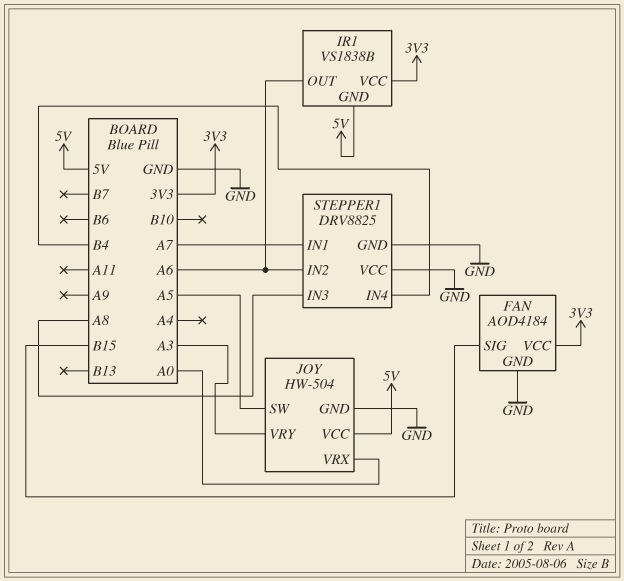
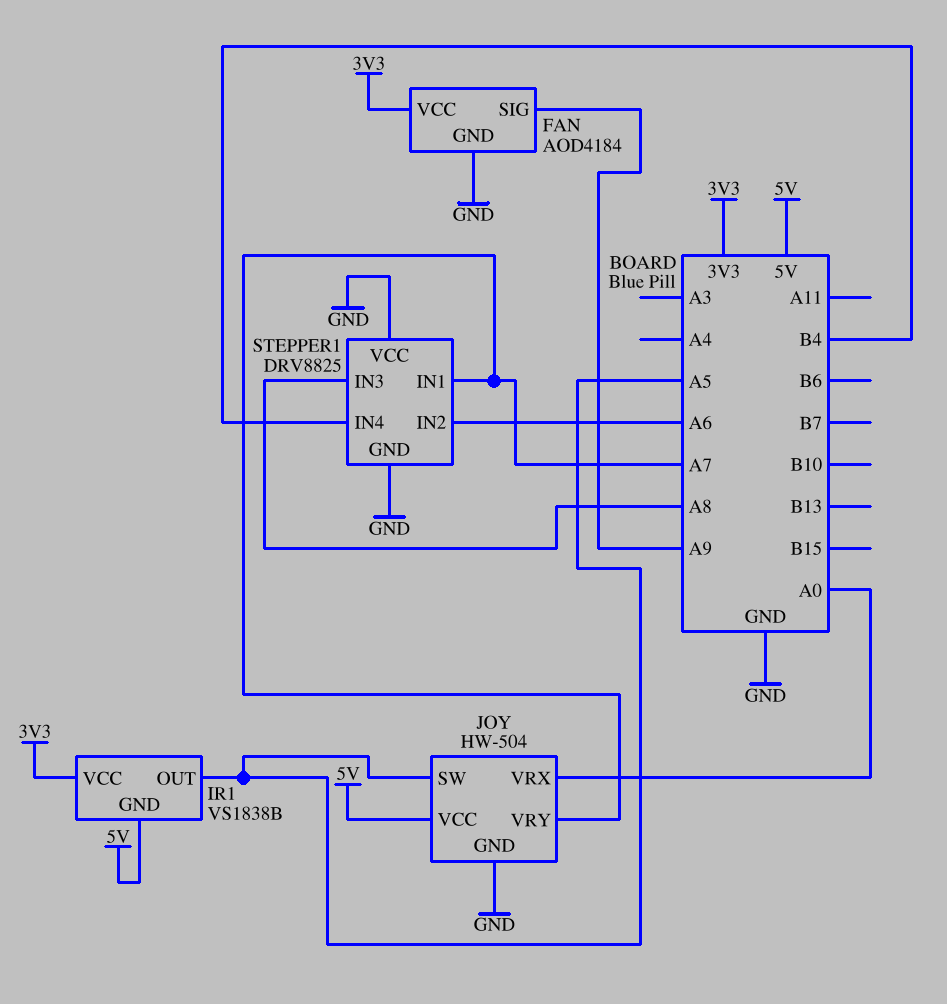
FAN pin SIG: B15 -> A9
IR1 pin OUT: A6 -> A5
JOY pin VRY: A3 -> A7

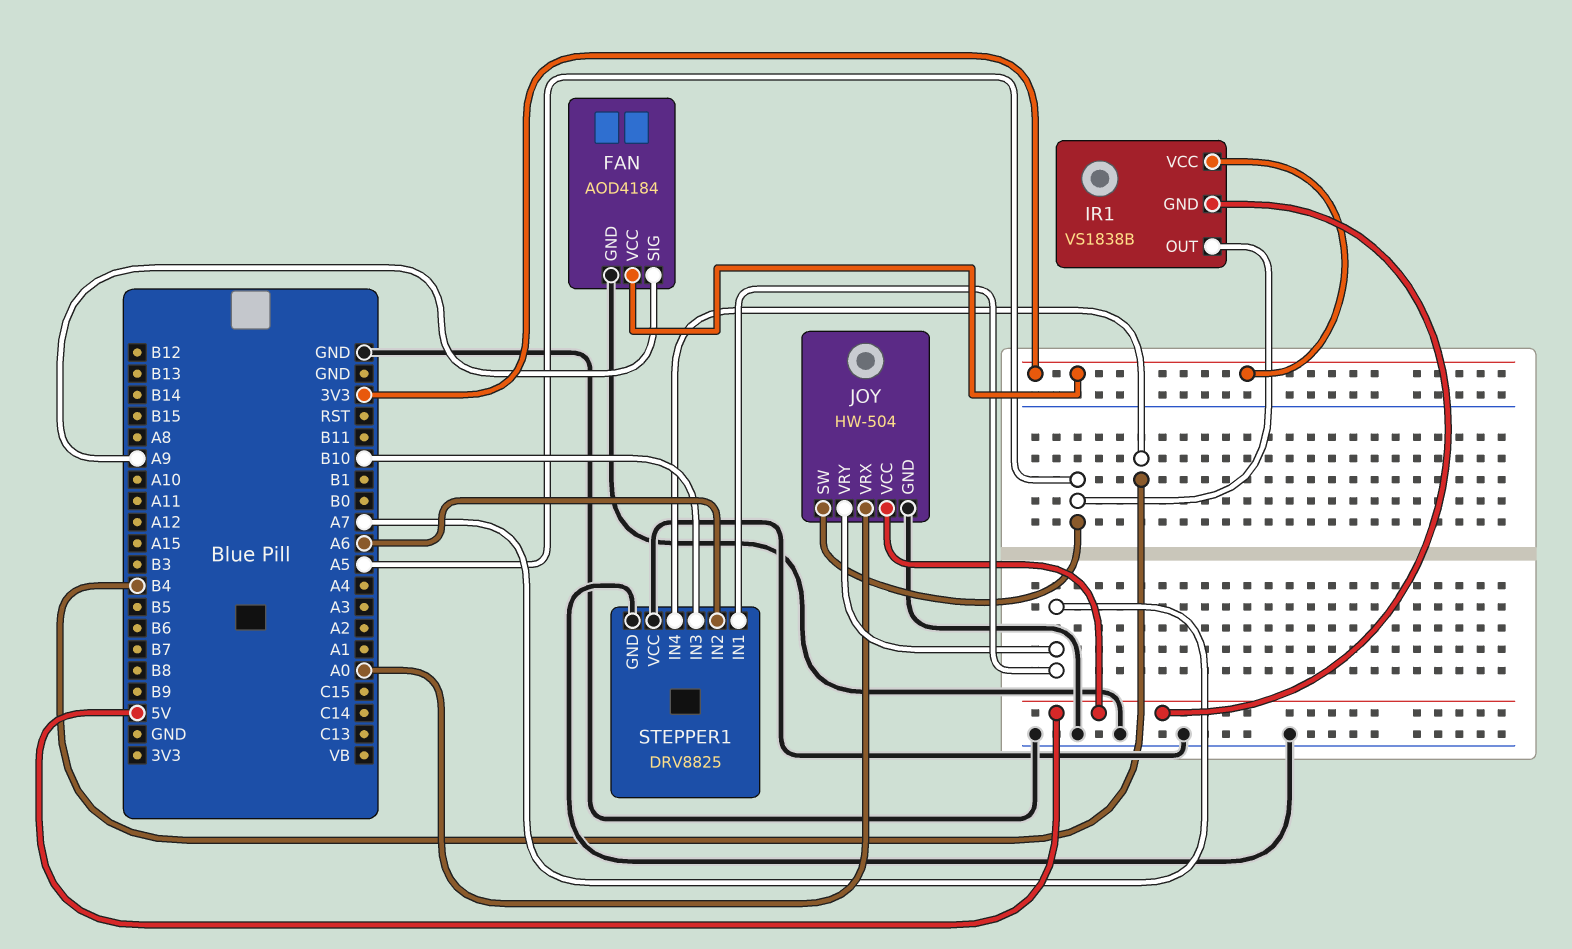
STEPPER1 pin IN3: A8 -> B10

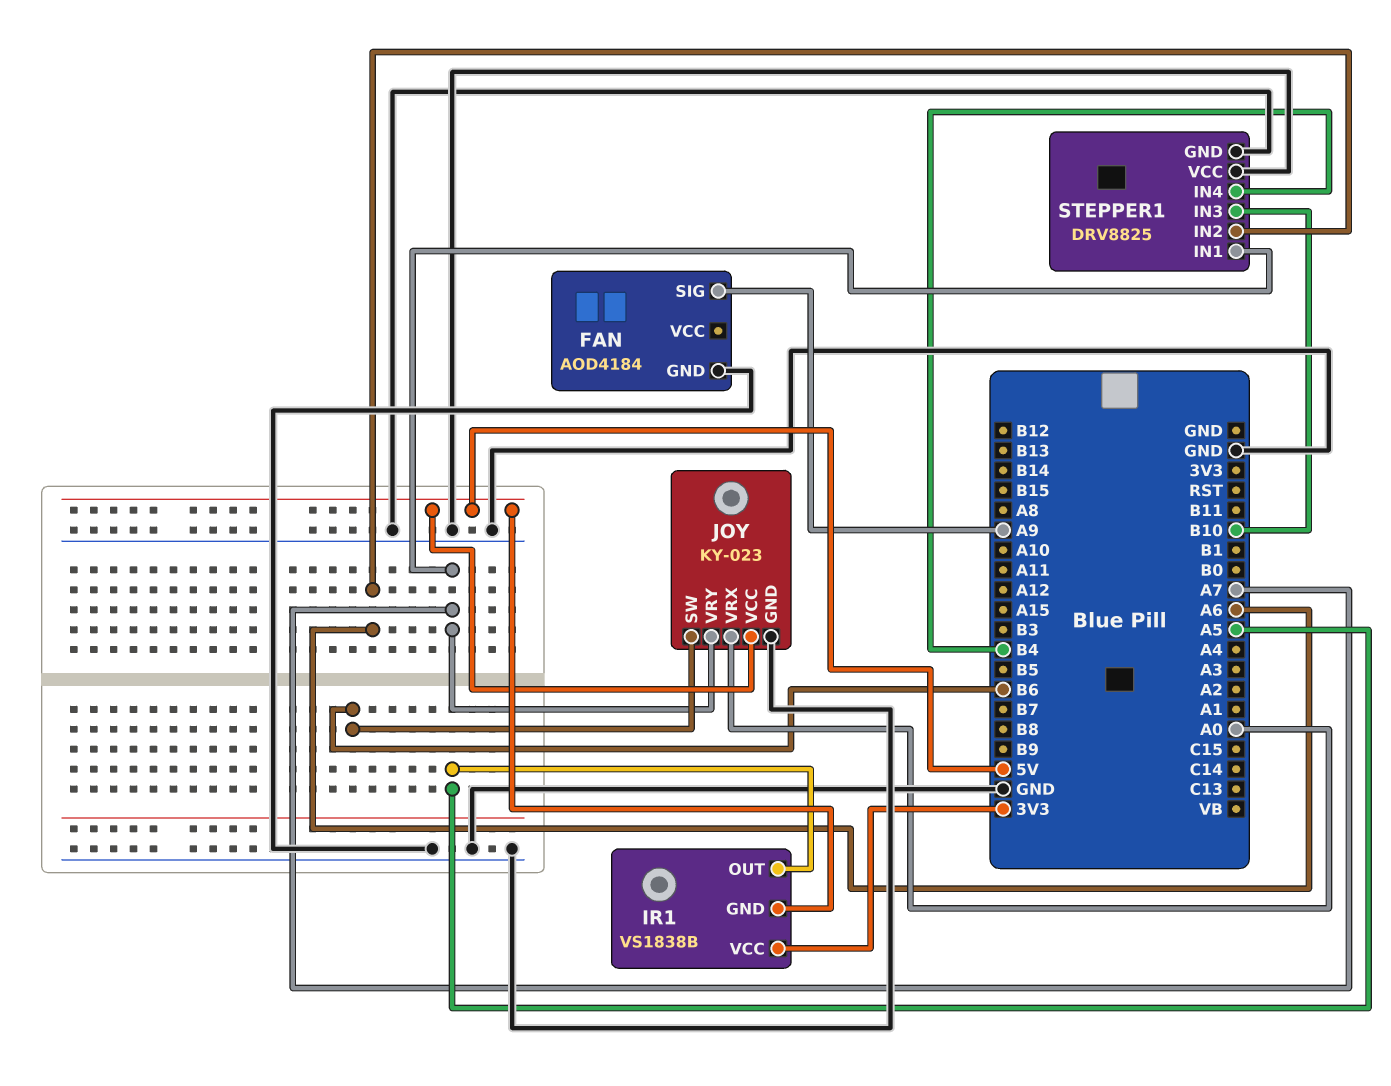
FAN pin VCC: 3V3 -> none
JOY: HW-504 -> KY-023
JOY pin SW: A5 -> B6

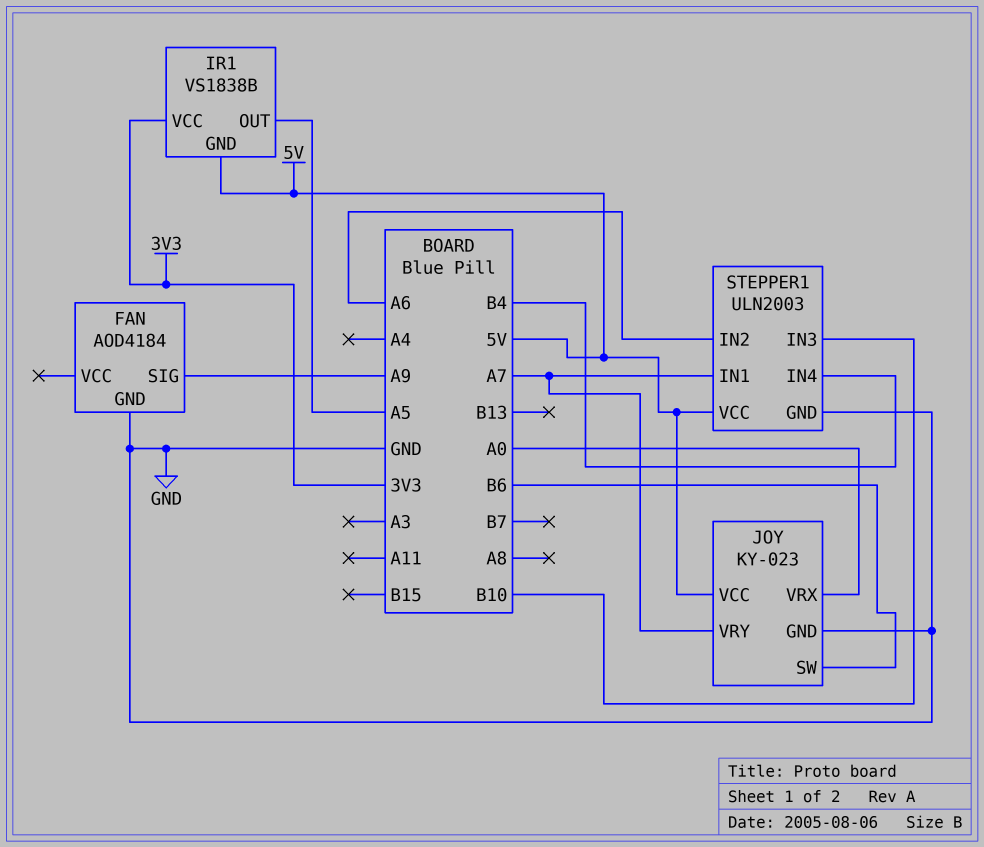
STEPPER1: DRV8825 -> ULN2003
STEPPER1 pin VCC: GND -> 5V

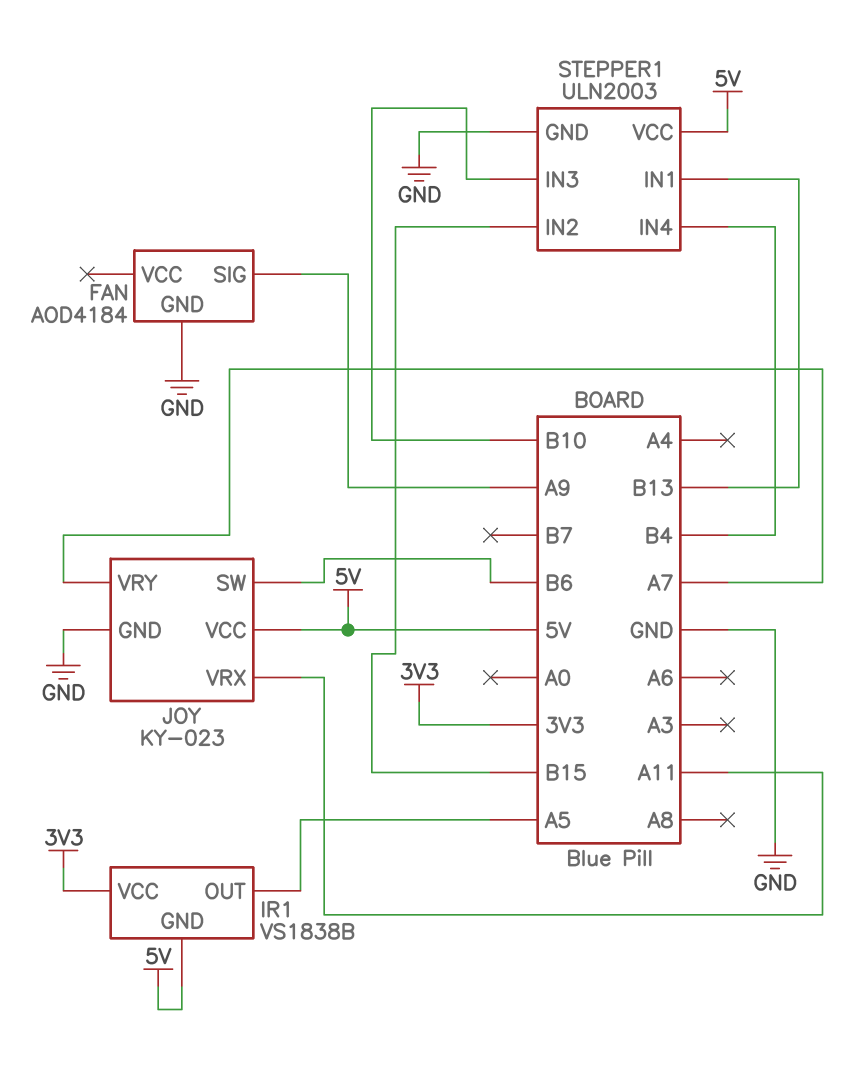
JOY pin VRX: A0 -> A11
STEPPER1 pin IN1: A7 -> B13
STEPPER1 pin IN2: A6 -> B15

